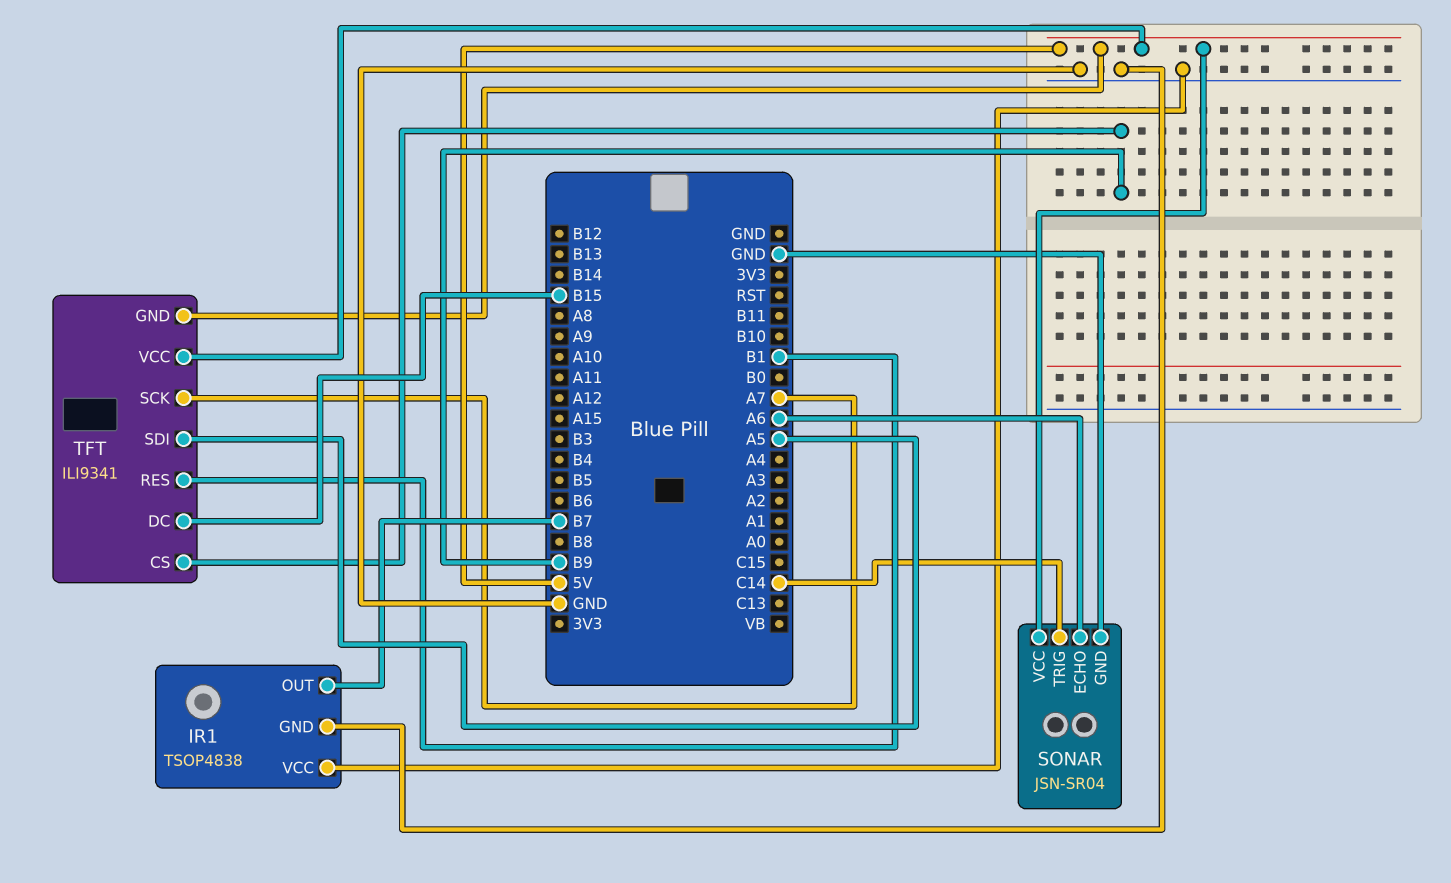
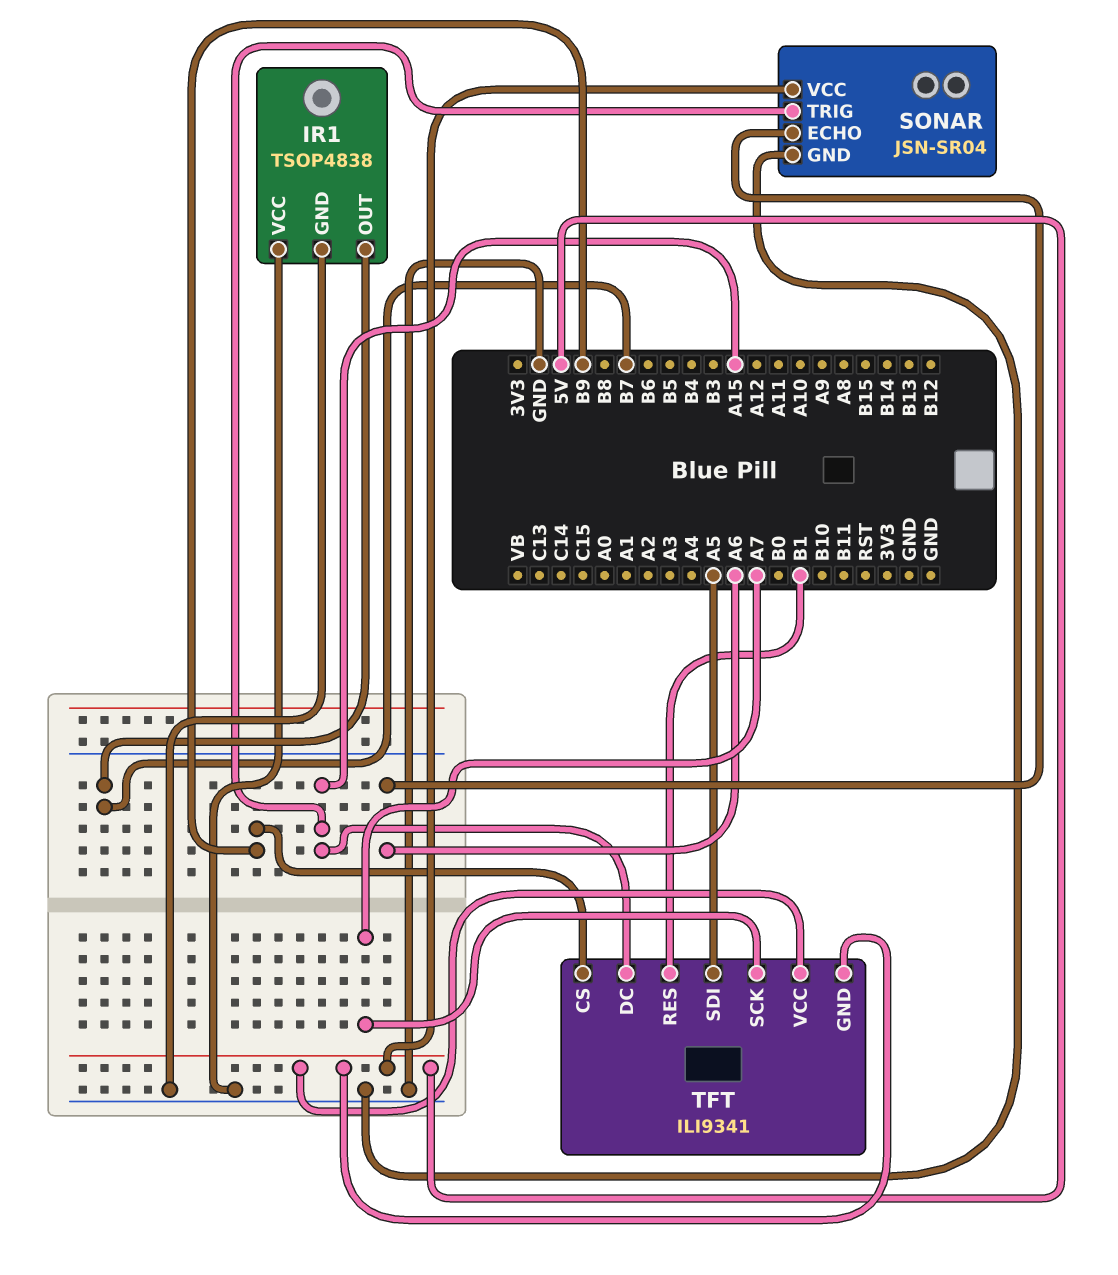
SONAR pin TRIG: C14 -> A15
TFT pin DC: B15 -> A15

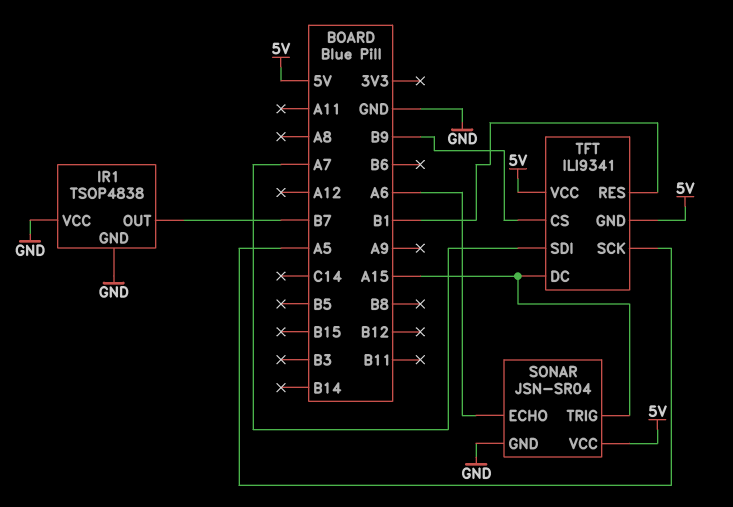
TFT pin SCK: A7 -> A5
TFT pin SDI: A5 -> A7

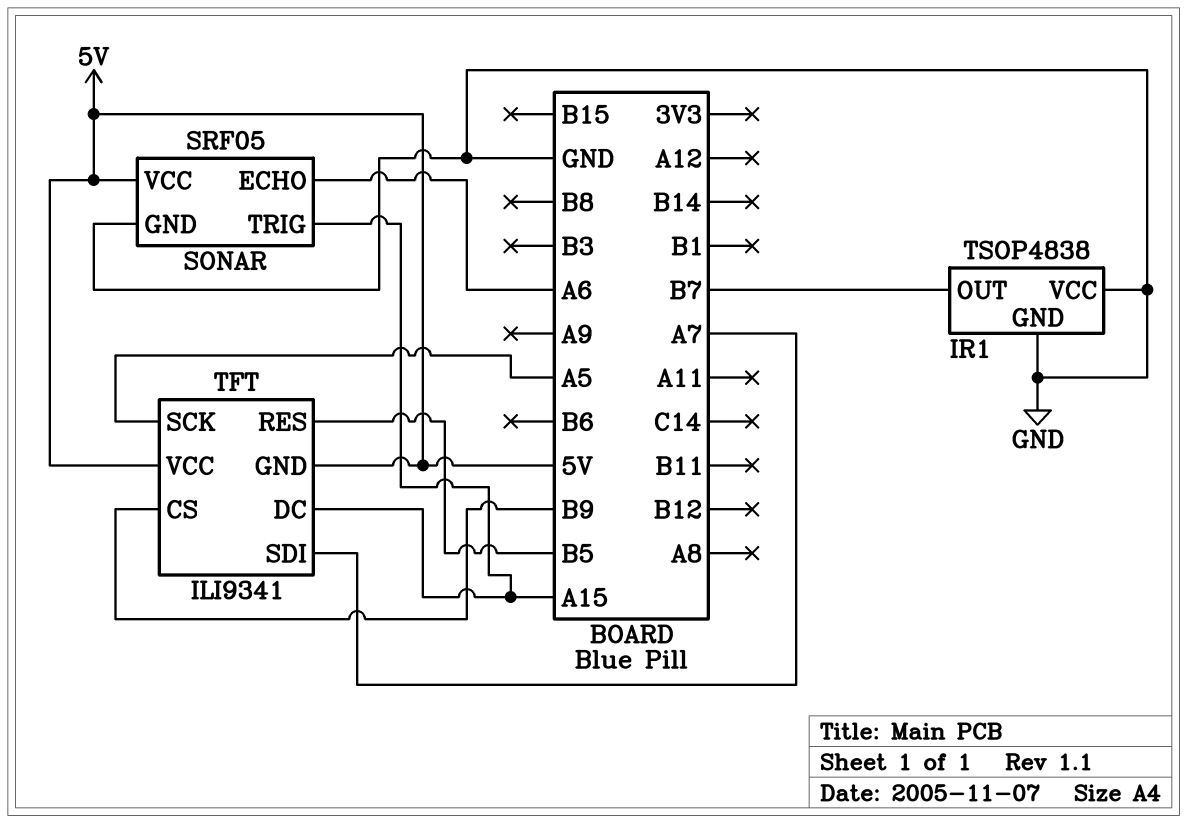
SONAR: JSN-SR04 -> SRF05
TFT pin RES: B1 -> B5

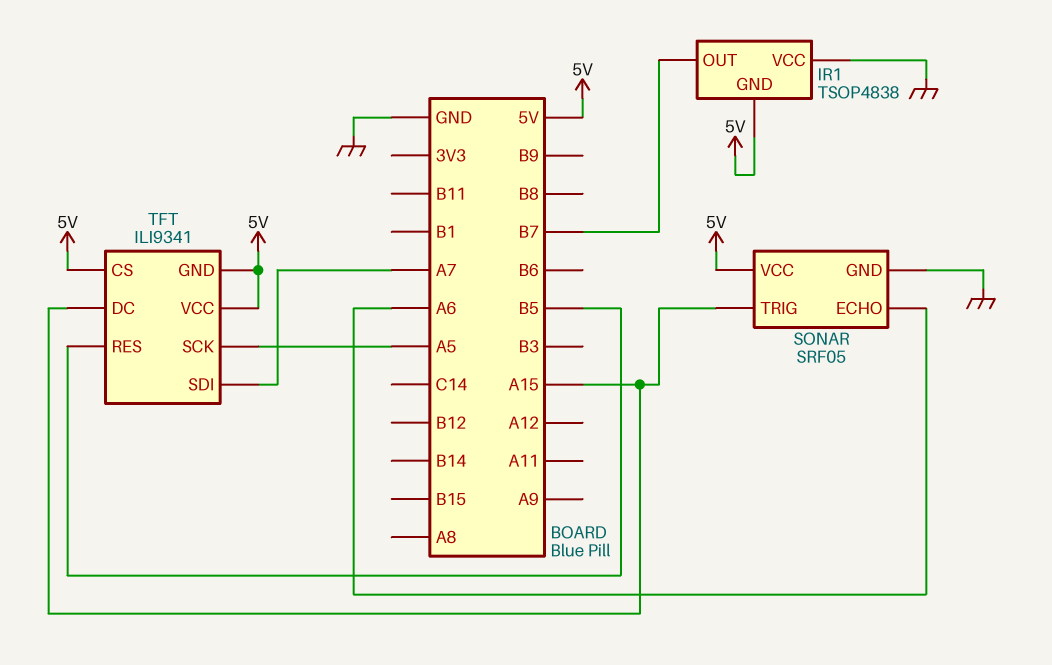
IR1 pin GND: GND -> 5V
TFT pin CS: B9 -> 5V

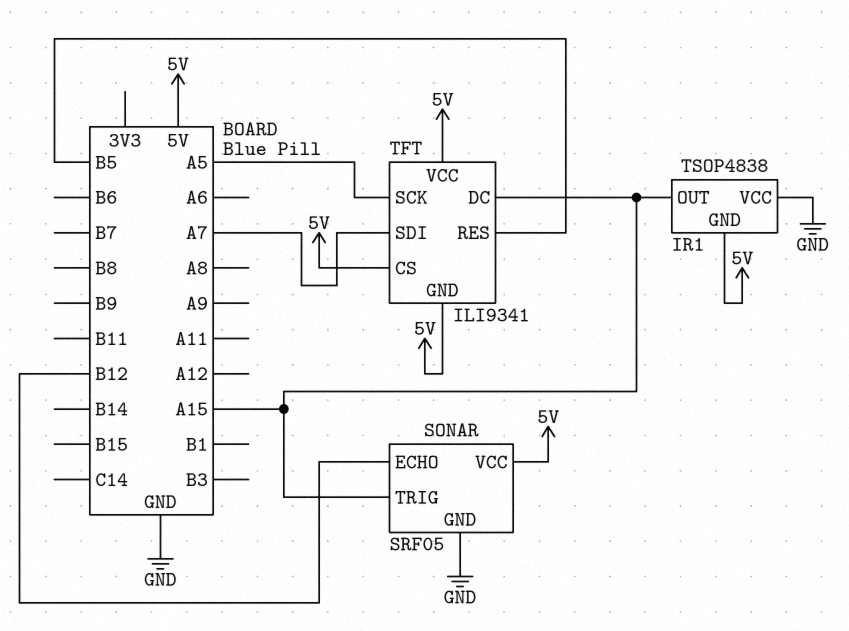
IR1 pin OUT: B7 -> A15
SONAR pin ECHO: A6 -> B12

